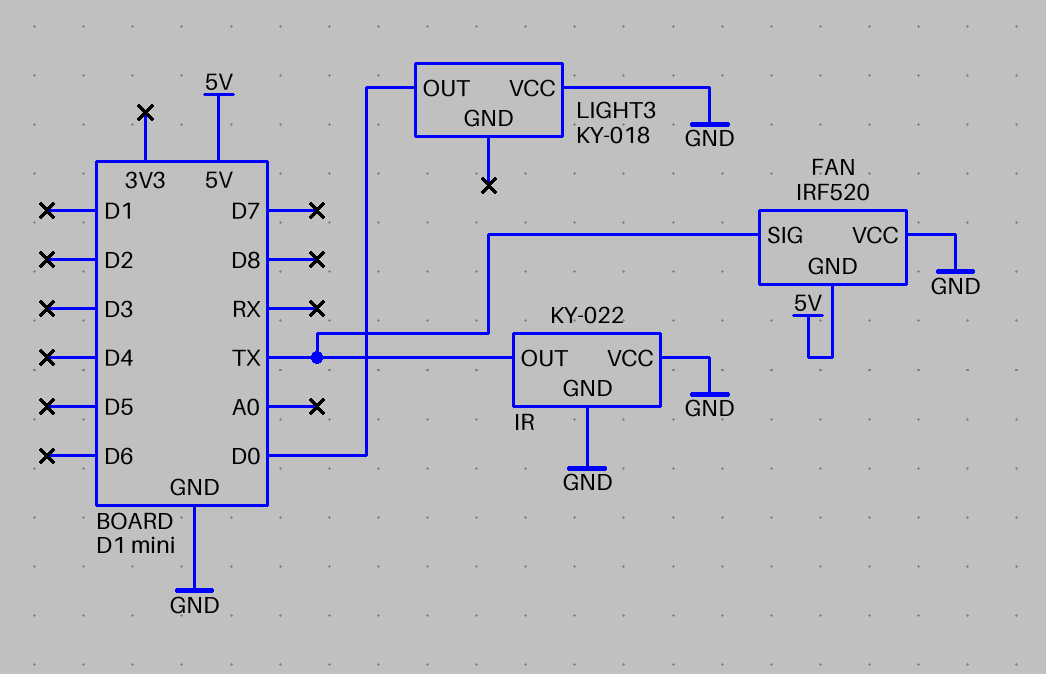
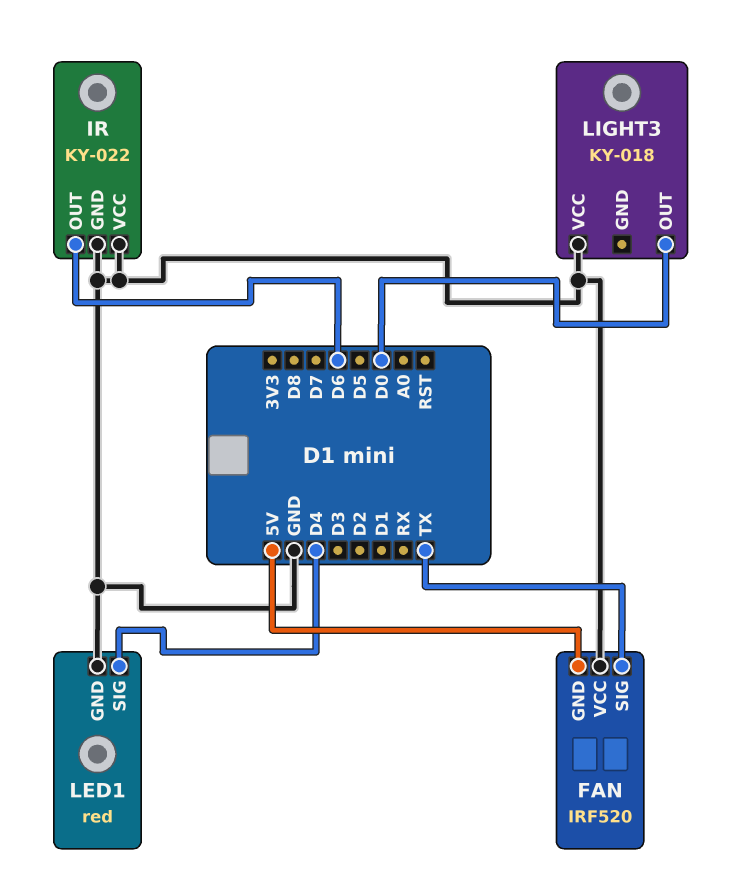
IR pin OUT: TX -> D6
LED1: none -> red
LED1 pin GND: none -> GND
LED1 pin SIG: none -> D4

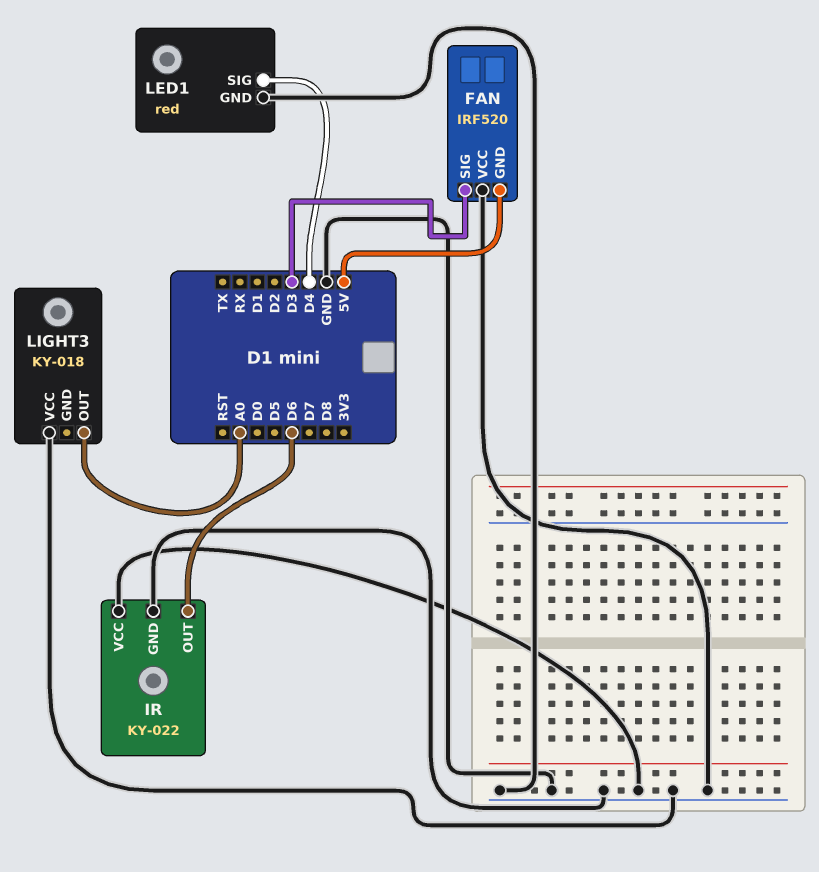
FAN pin SIG: TX -> D3
LIGHT3 pin OUT: D0 -> A0

